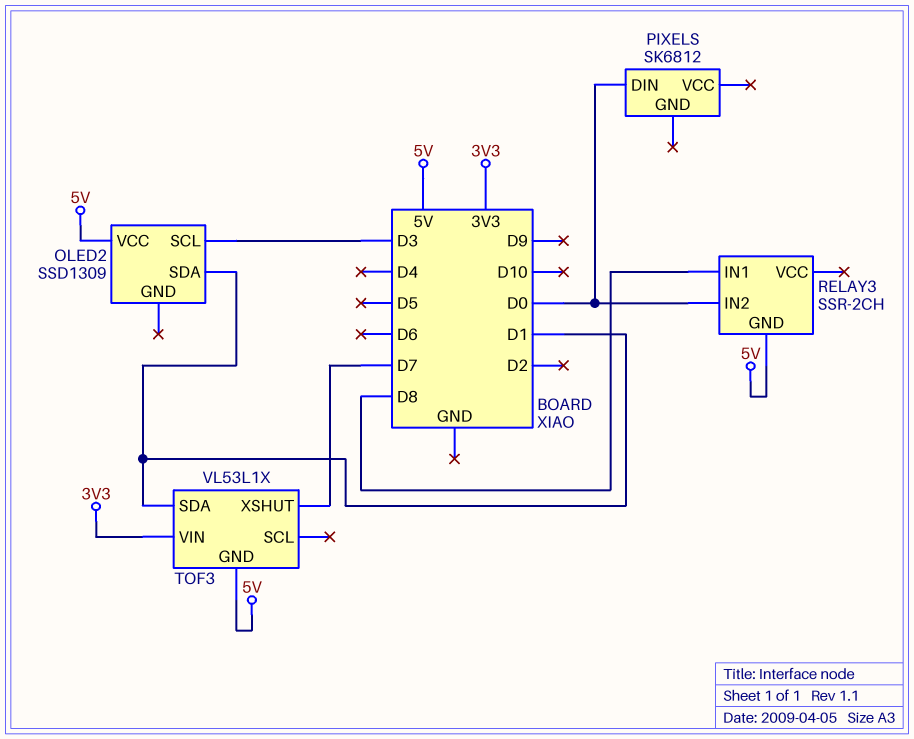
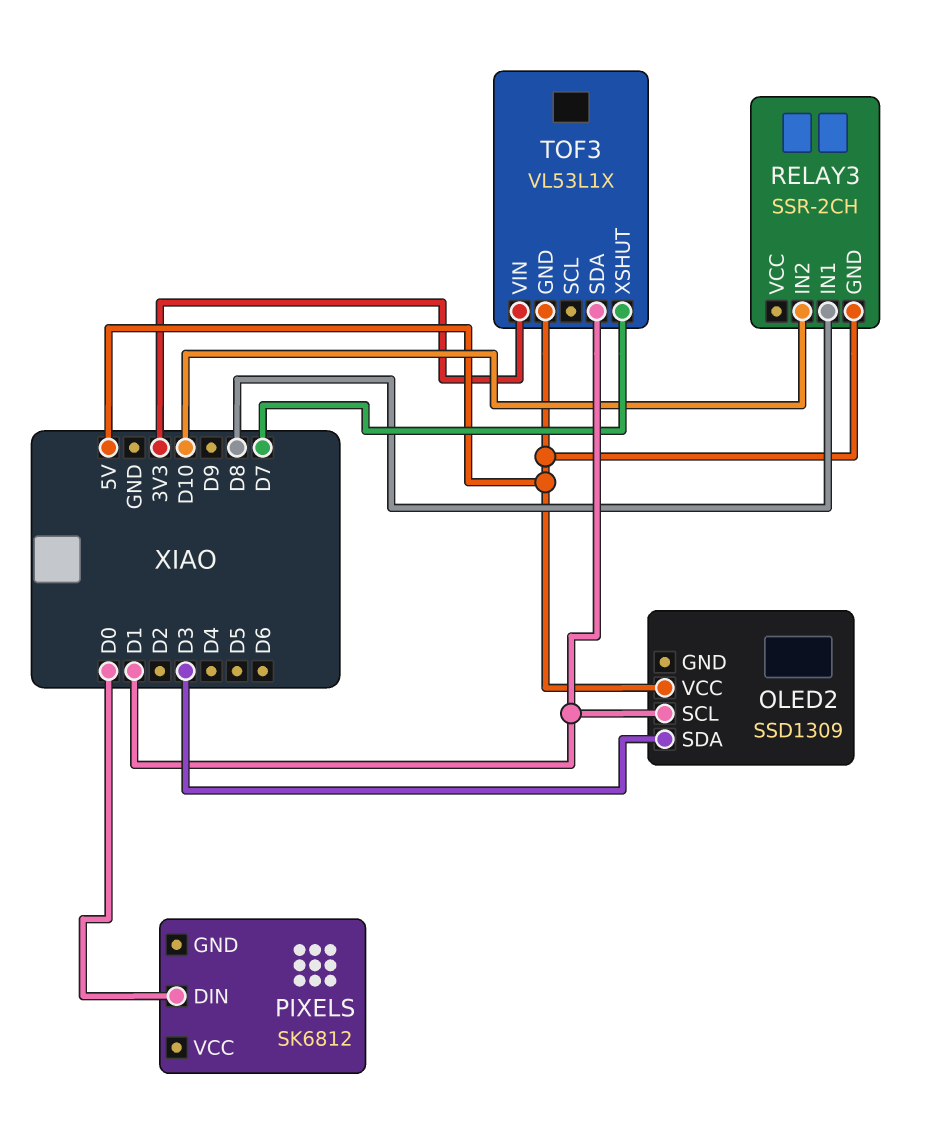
OLED2 pin SCL: D3 -> D1
OLED2 pin SDA: D1 -> D3
RELAY3 pin IN2: D0 -> D10

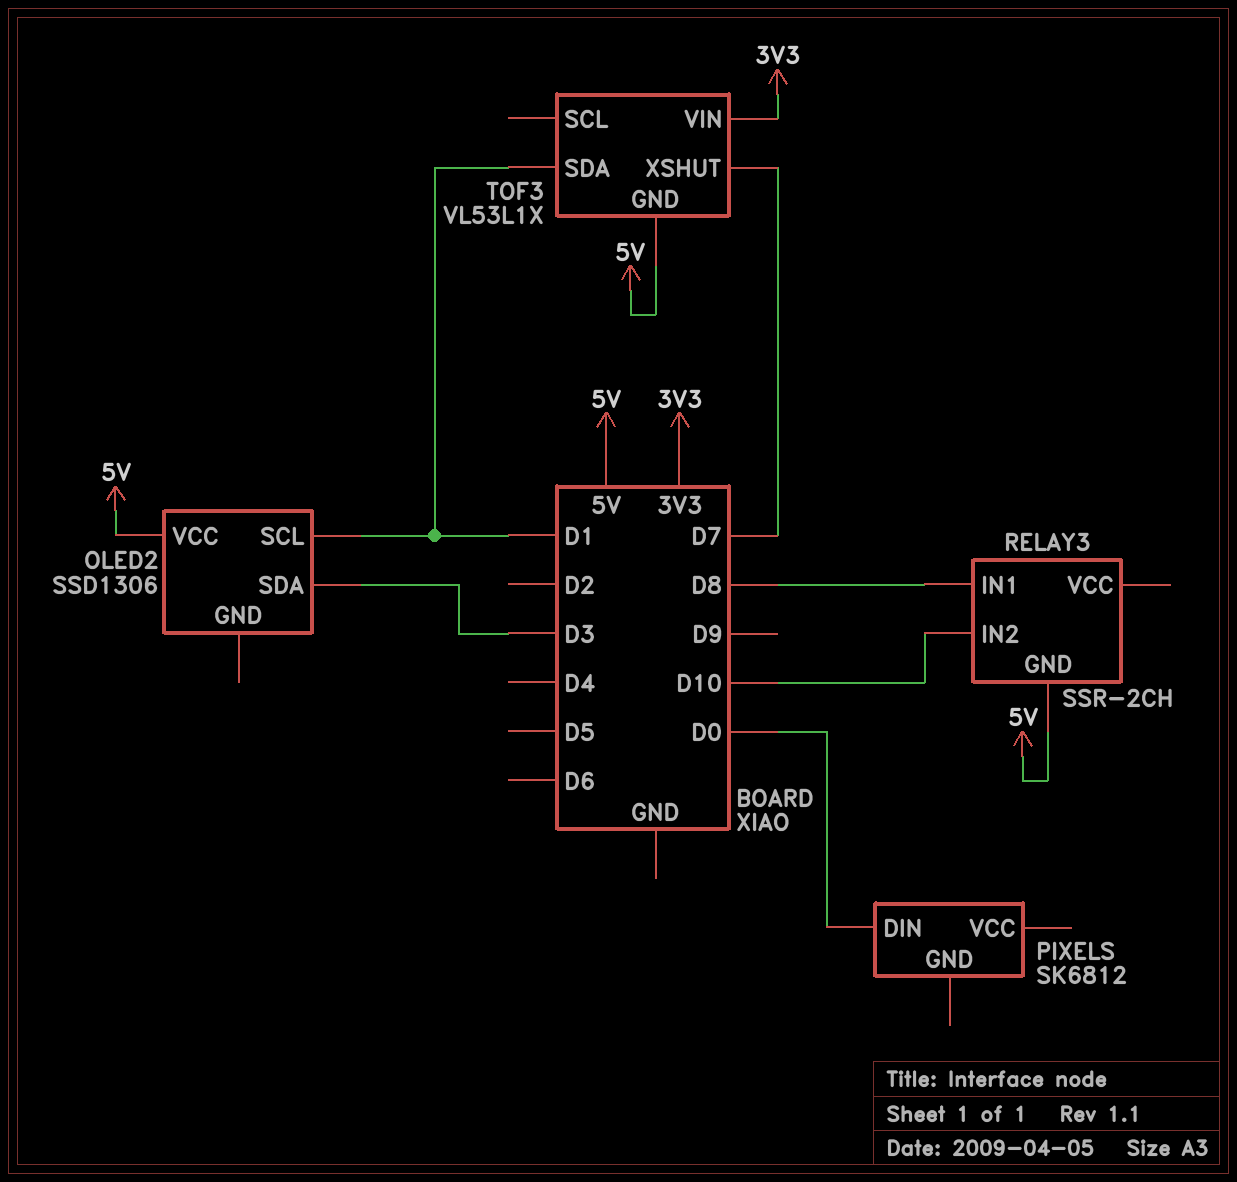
OLED2: SSD1309 -> SSD1306

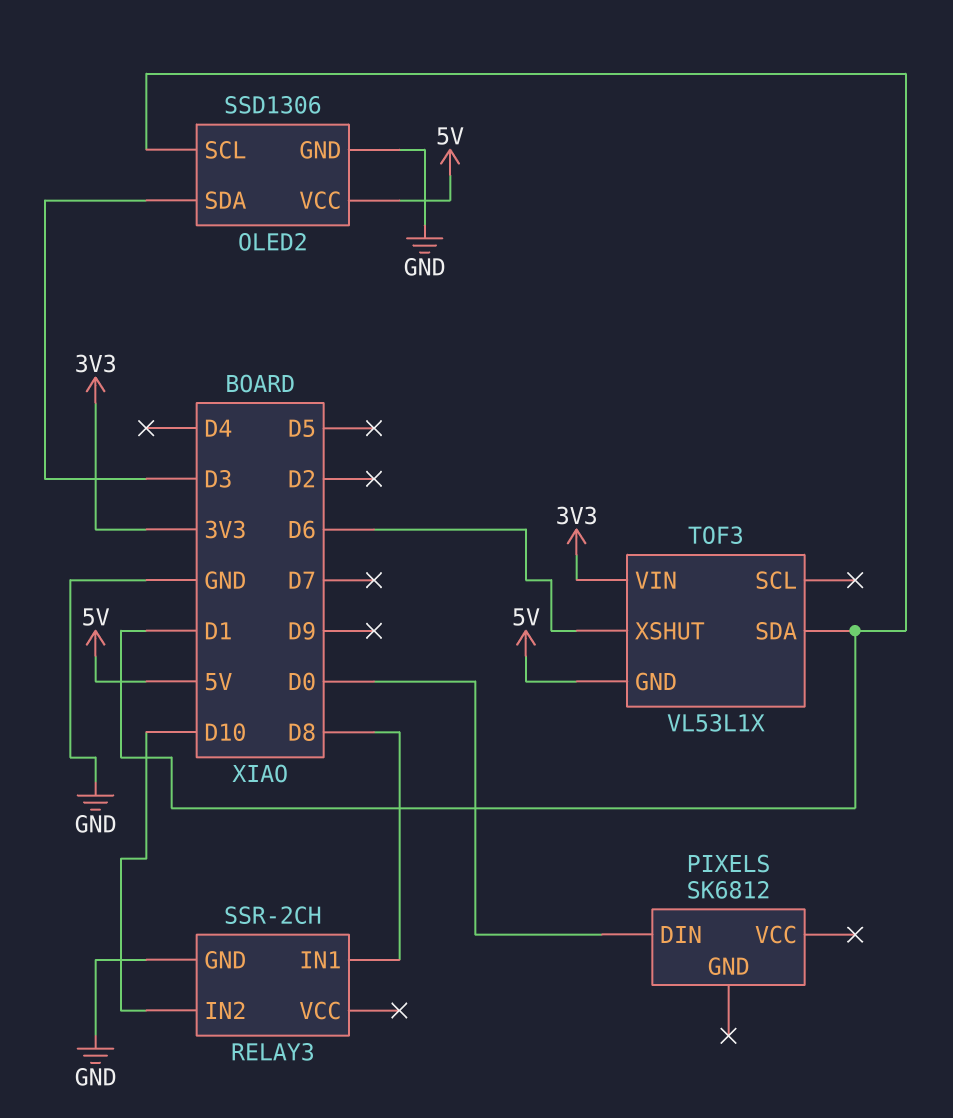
OLED2 pin GND: none -> GND
RELAY3 pin GND: 5V -> GND
TOF3 pin XSHUT: D7 -> D6

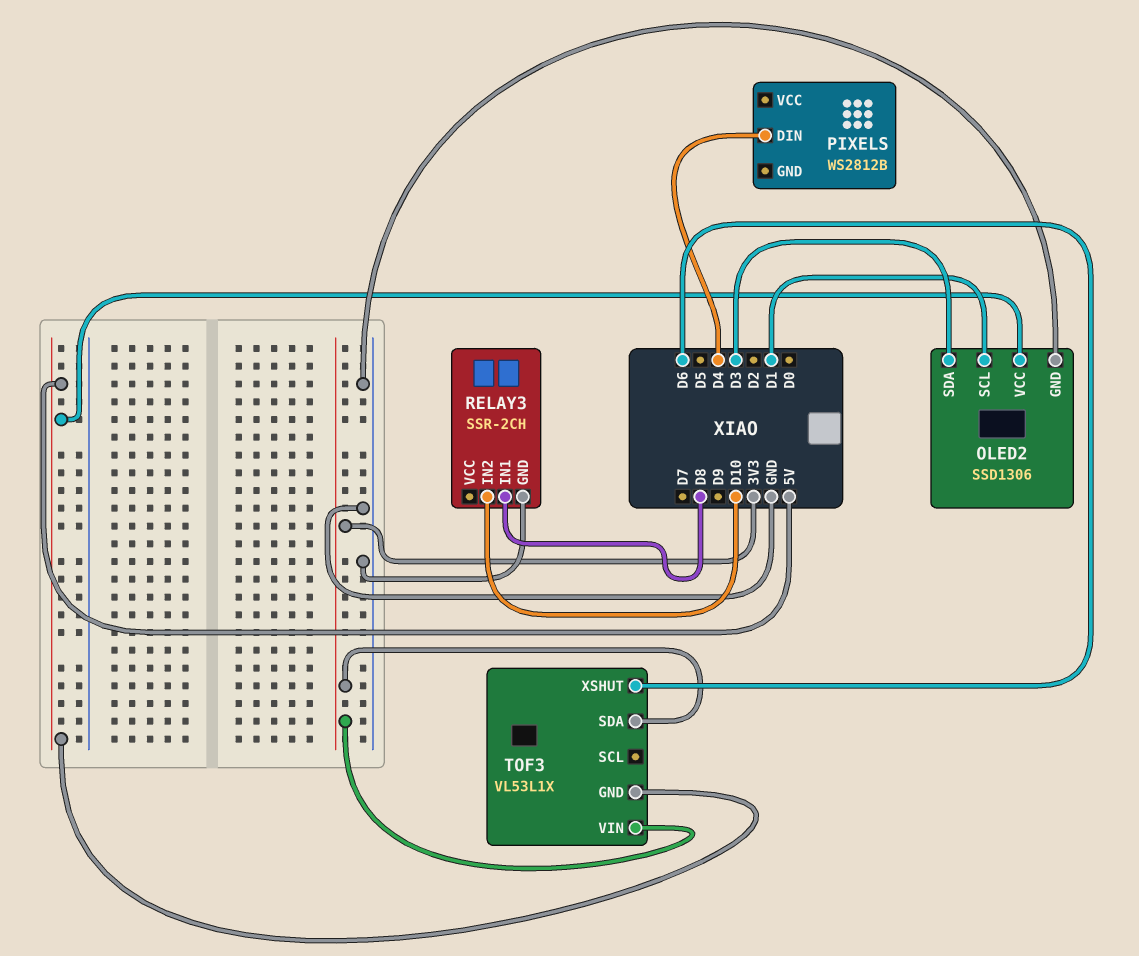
PIXELS: SK6812 -> WS2812B
PIXELS pin DIN: D0 -> D4
TOF3 pin SDA: D1 -> 3V3

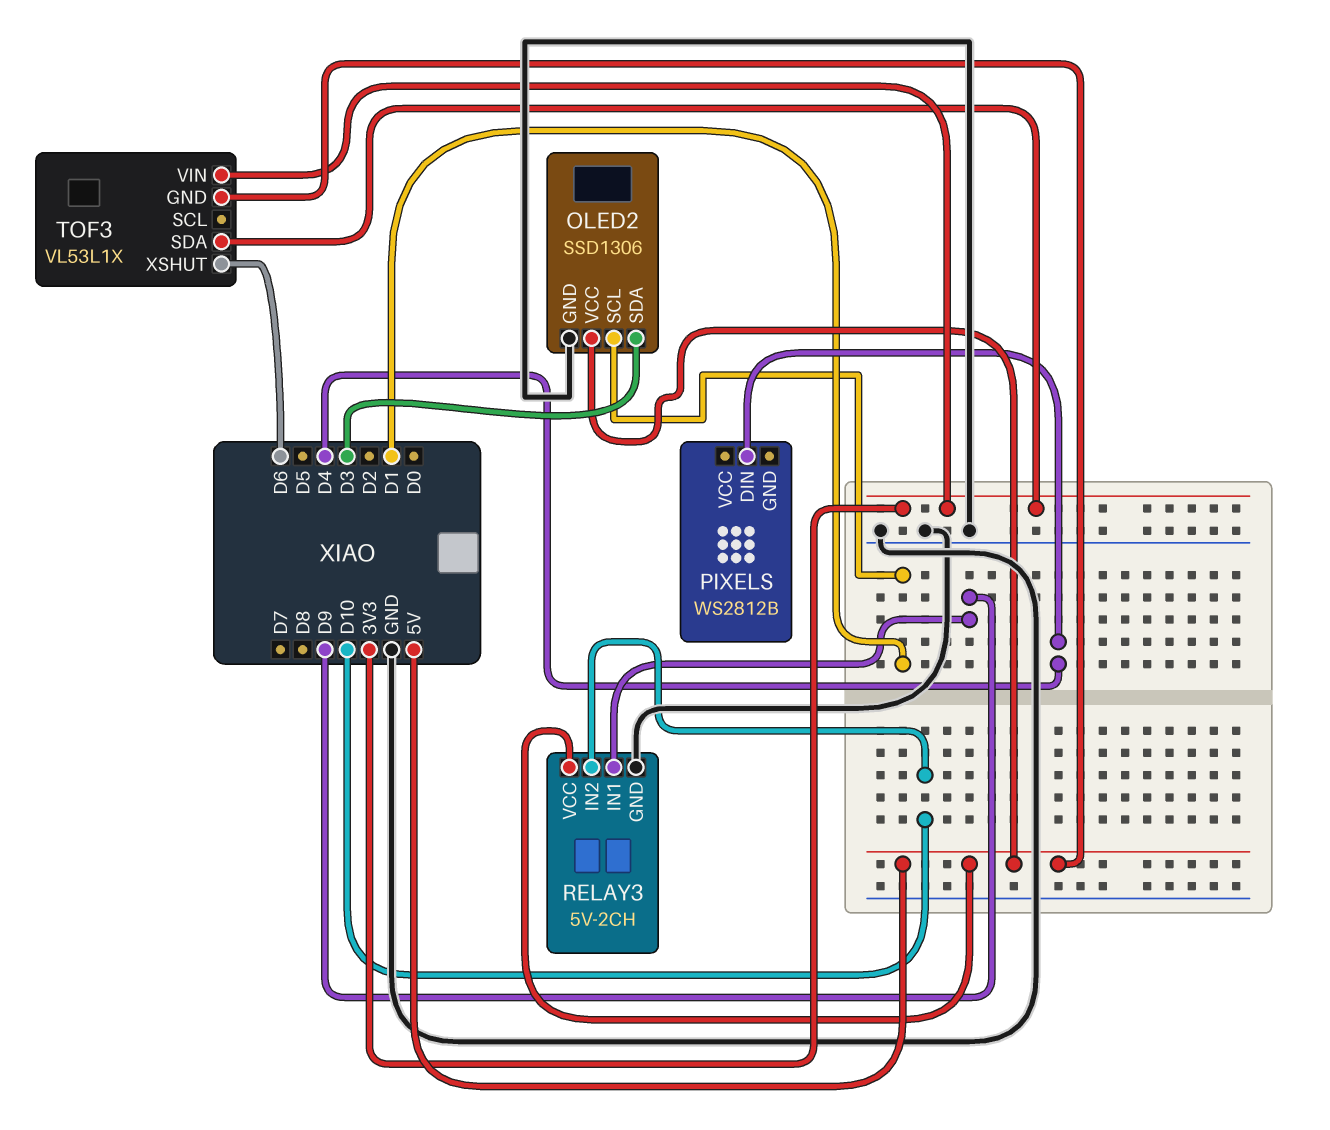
RELAY3: SSR-2CH -> 5V-2CH
RELAY3 pin IN1: D8 -> D9
RELAY3 pin VCC: none -> 5V

